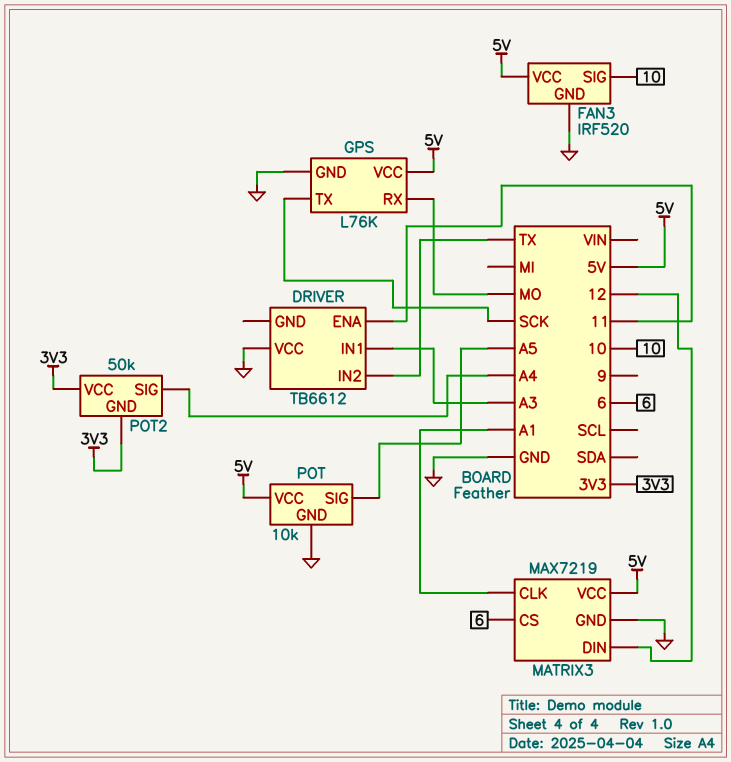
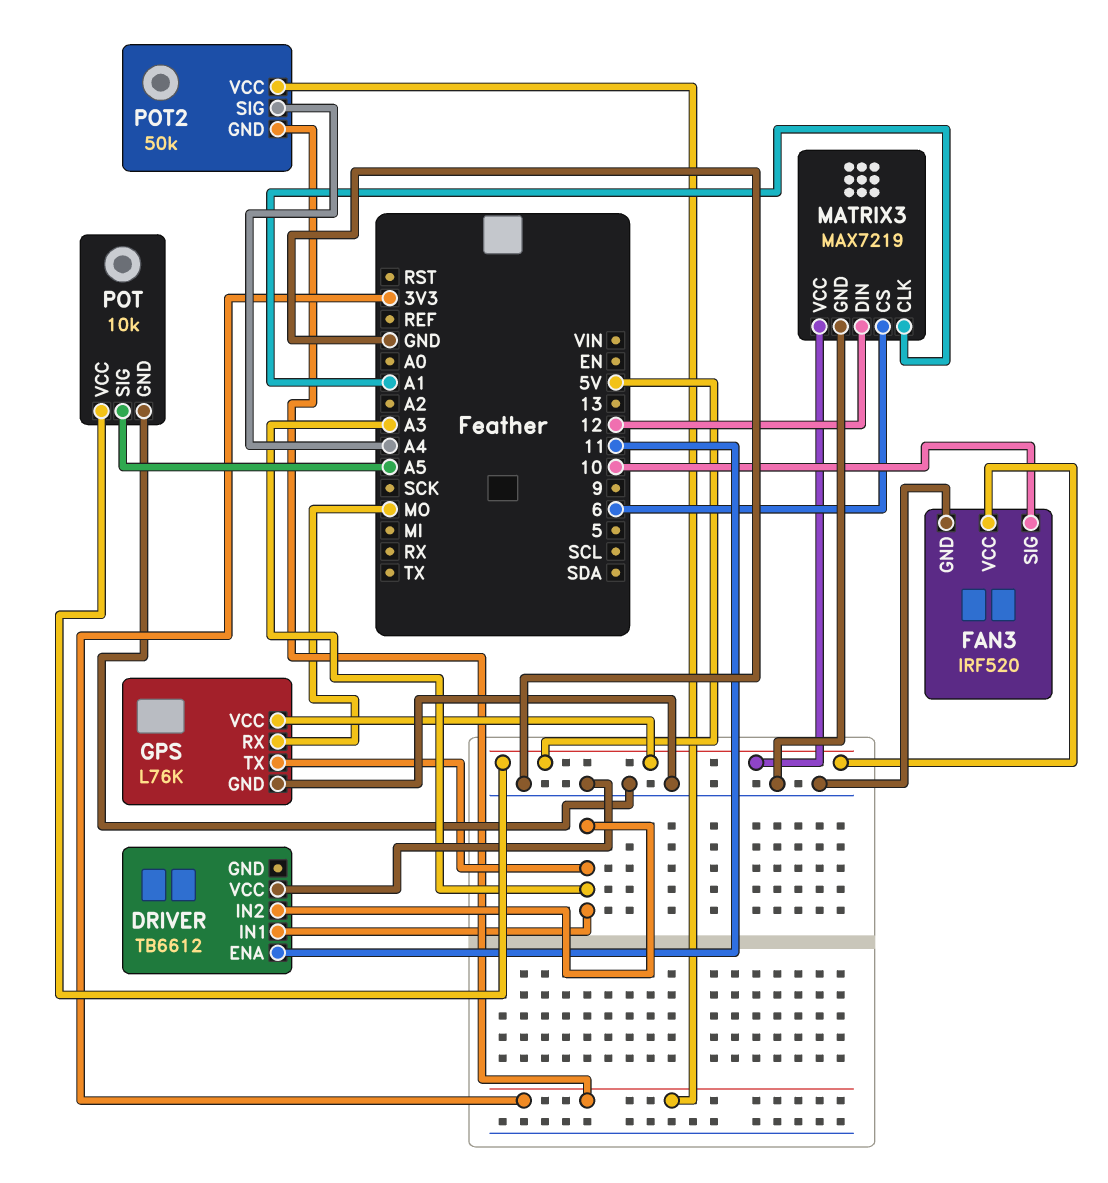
DRIVER pin IN2: TX -> A3
GPS pin TX: SCK -> A3

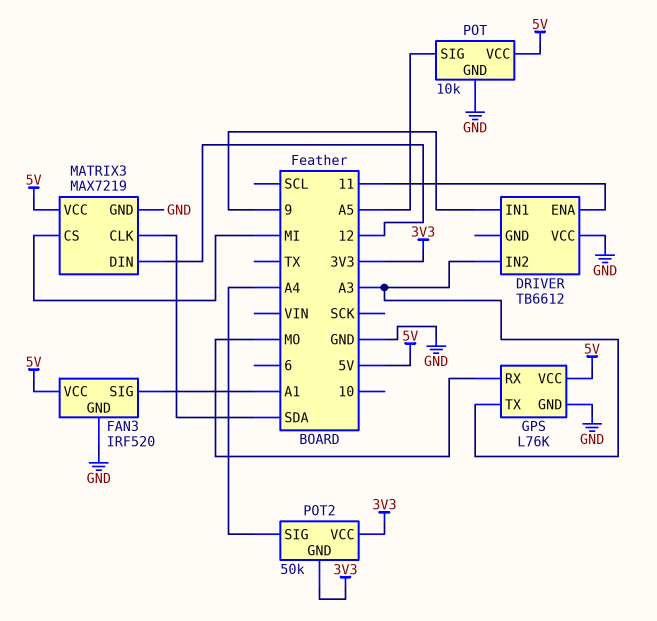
DRIVER pin IN1: A3 -> 9
FAN3 pin SIG: 10 -> A1
MATRIX3 pin CLK: A1 -> SDA
MATRIX3 pin CS: 6 -> MI

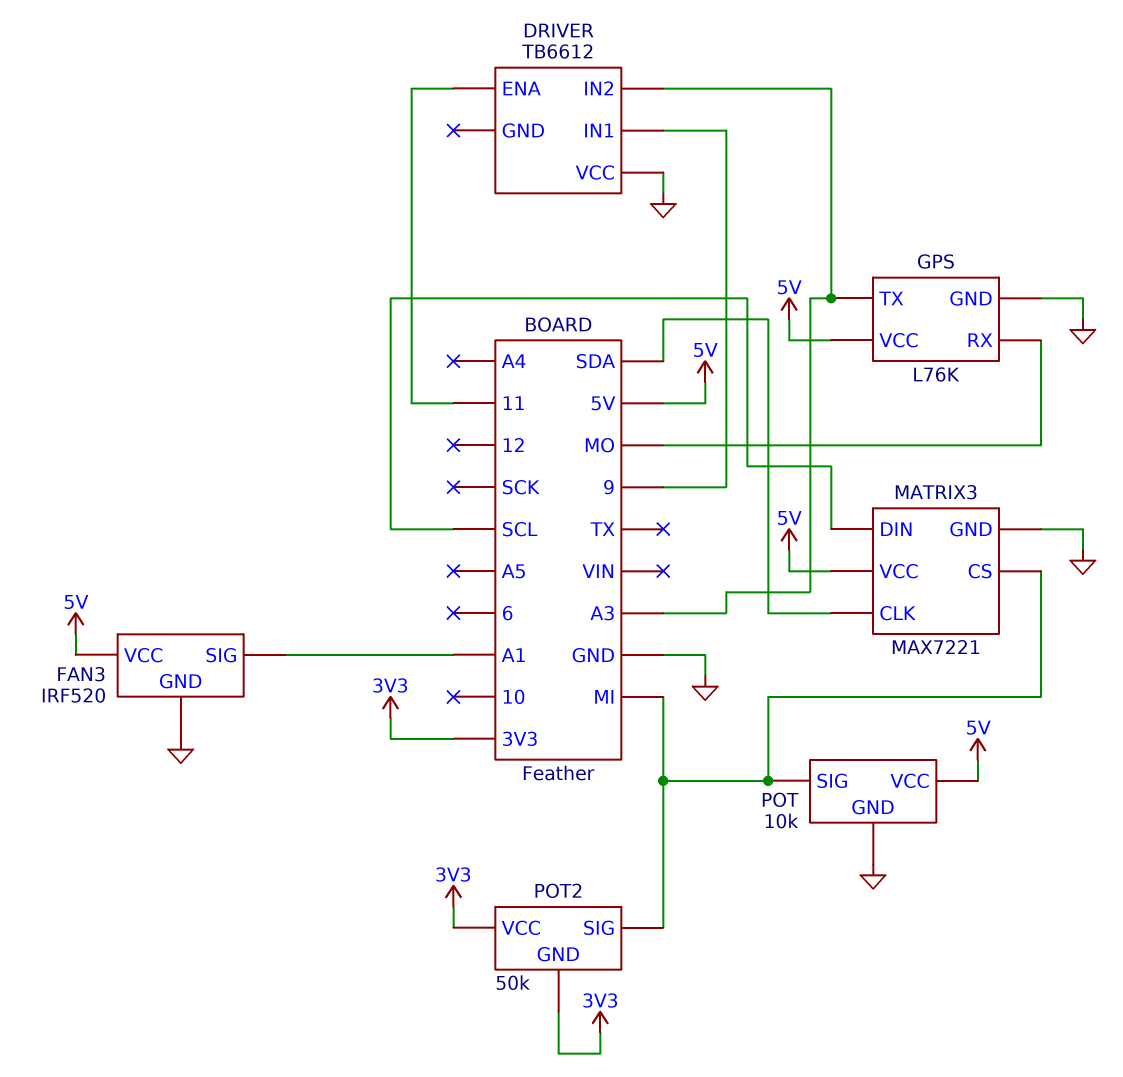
MATRIX3: MAX7219 -> MAX7221
MATRIX3 pin DIN: 12 -> SCL
POT pin SIG: A5 -> MI
POT2 pin SIG: A4 -> MI

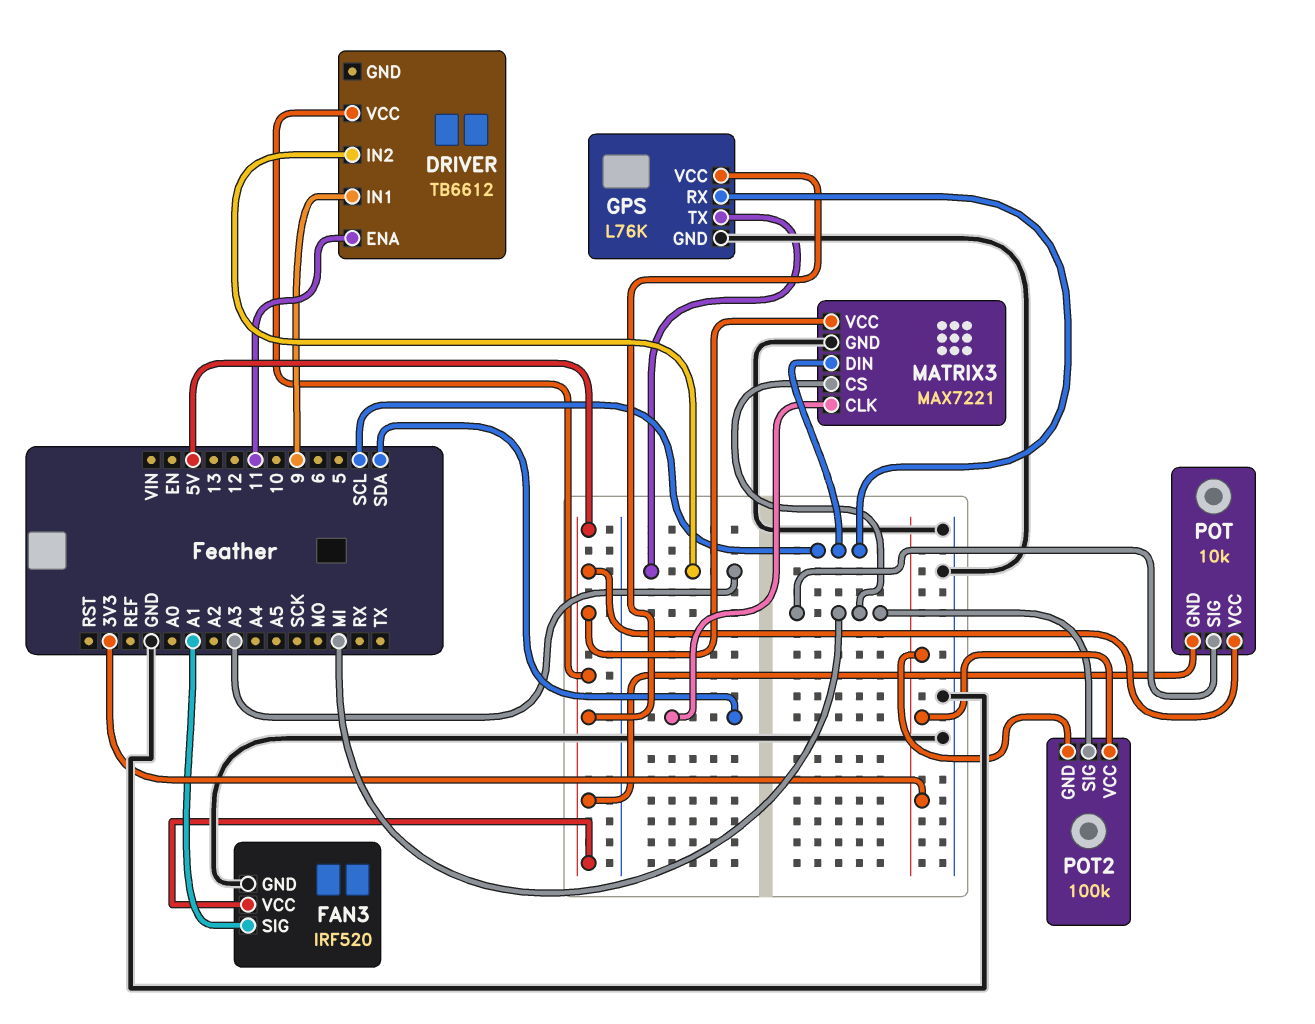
DRIVER pin VCC: GND -> 5V
GPS pin RX: MO -> SCL
POT pin GND: GND -> 5V
POT2: 50k -> 100k

